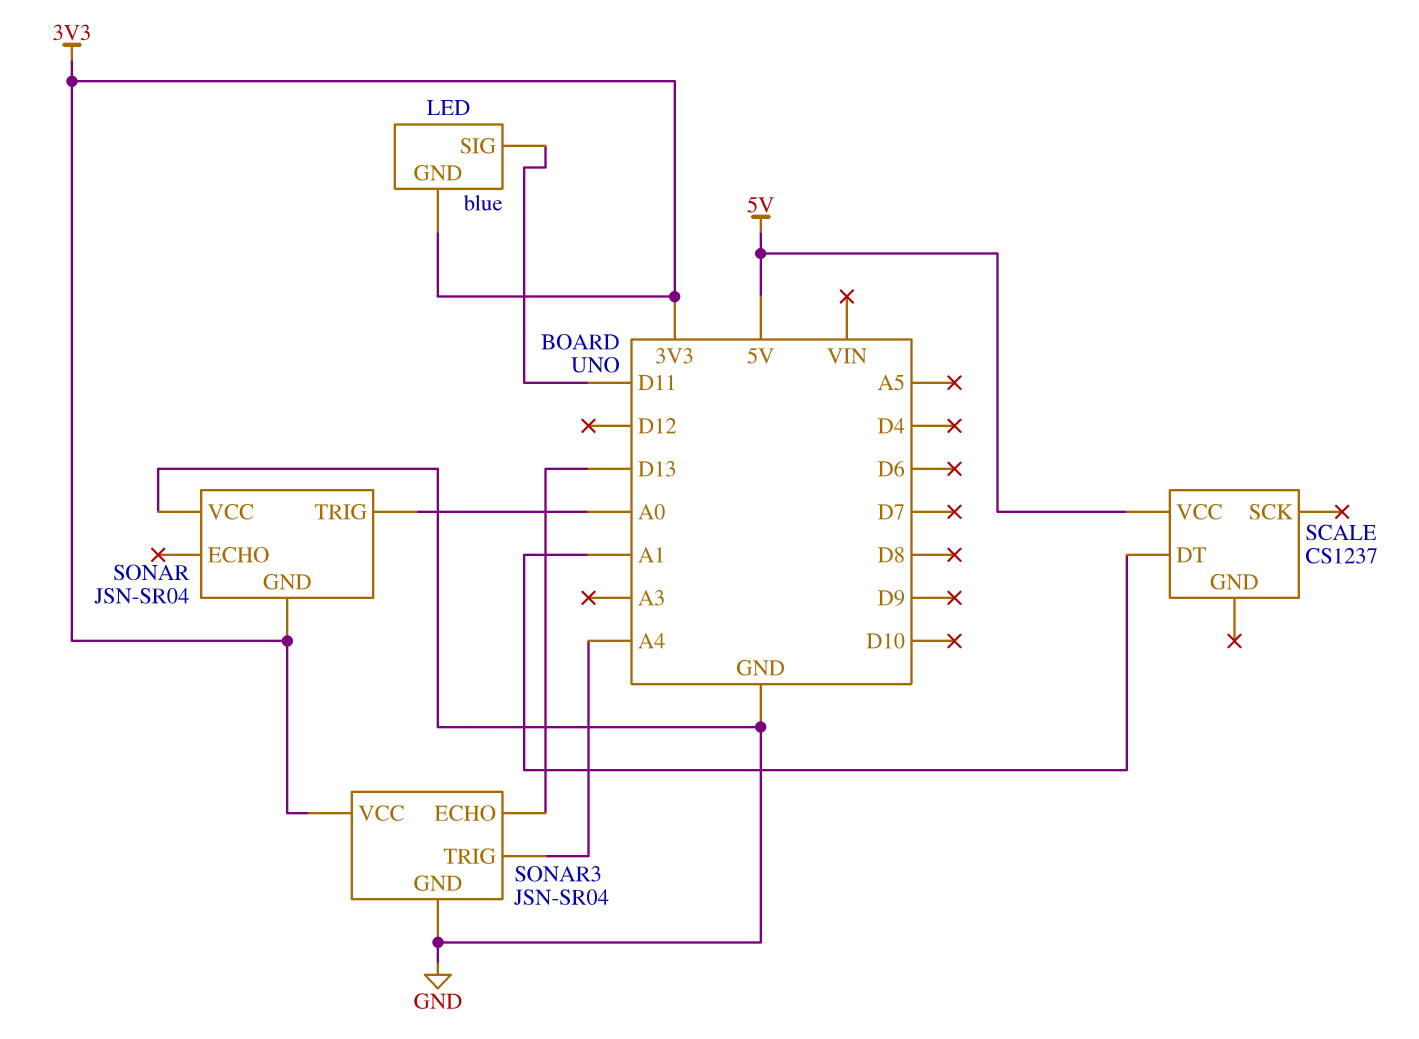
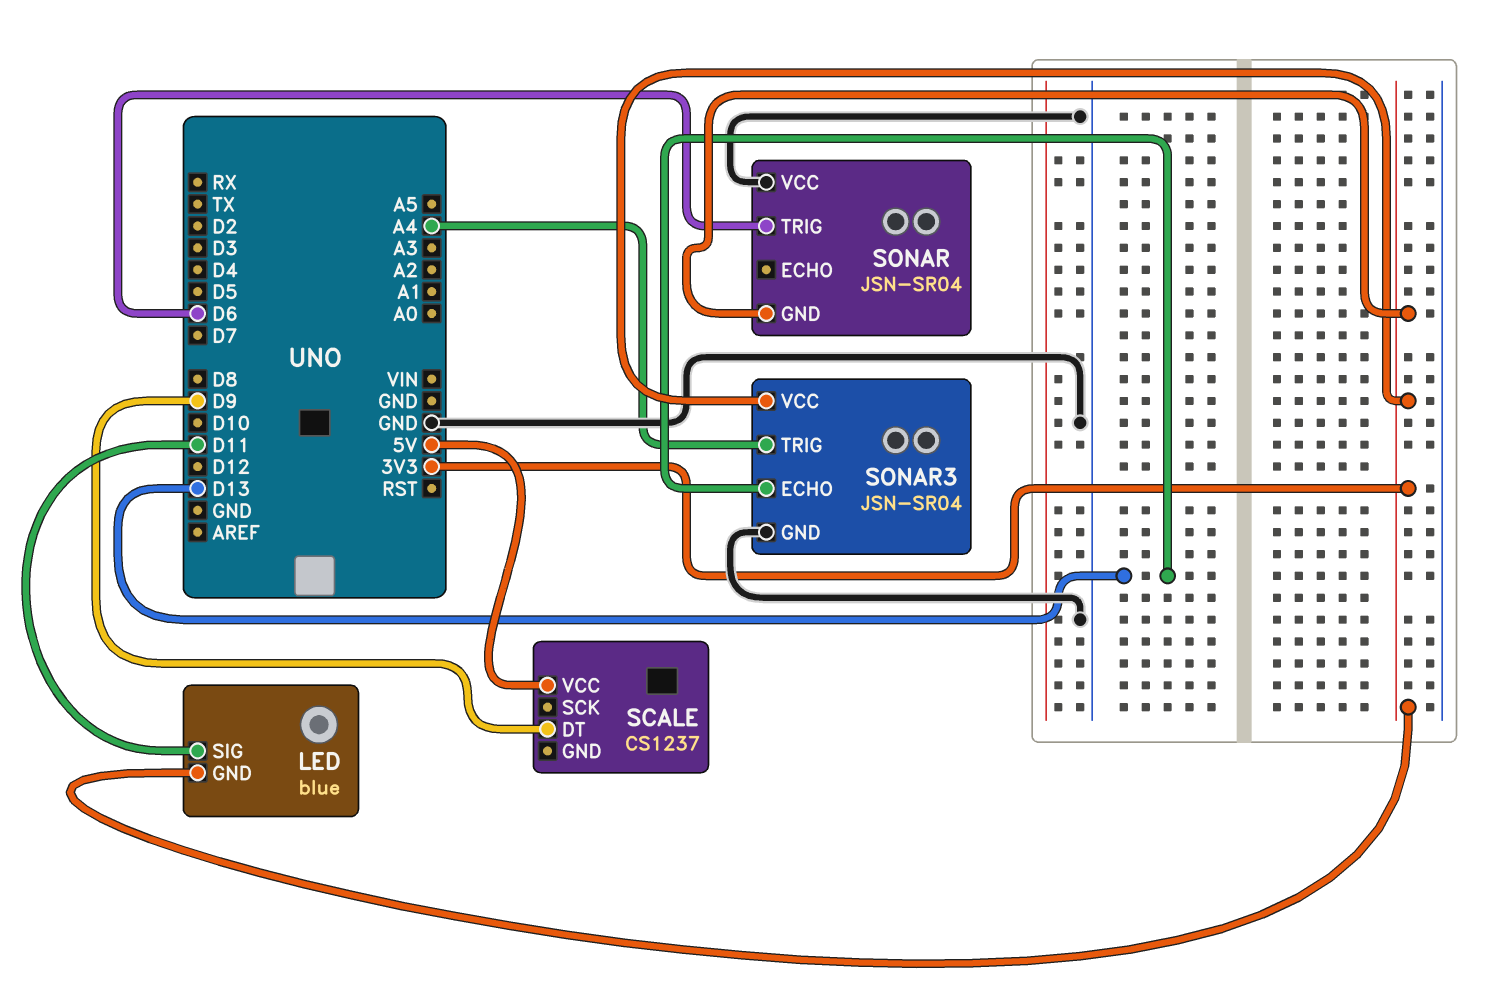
SCALE pin DT: A1 -> D9
SONAR pin TRIG: A0 -> D6

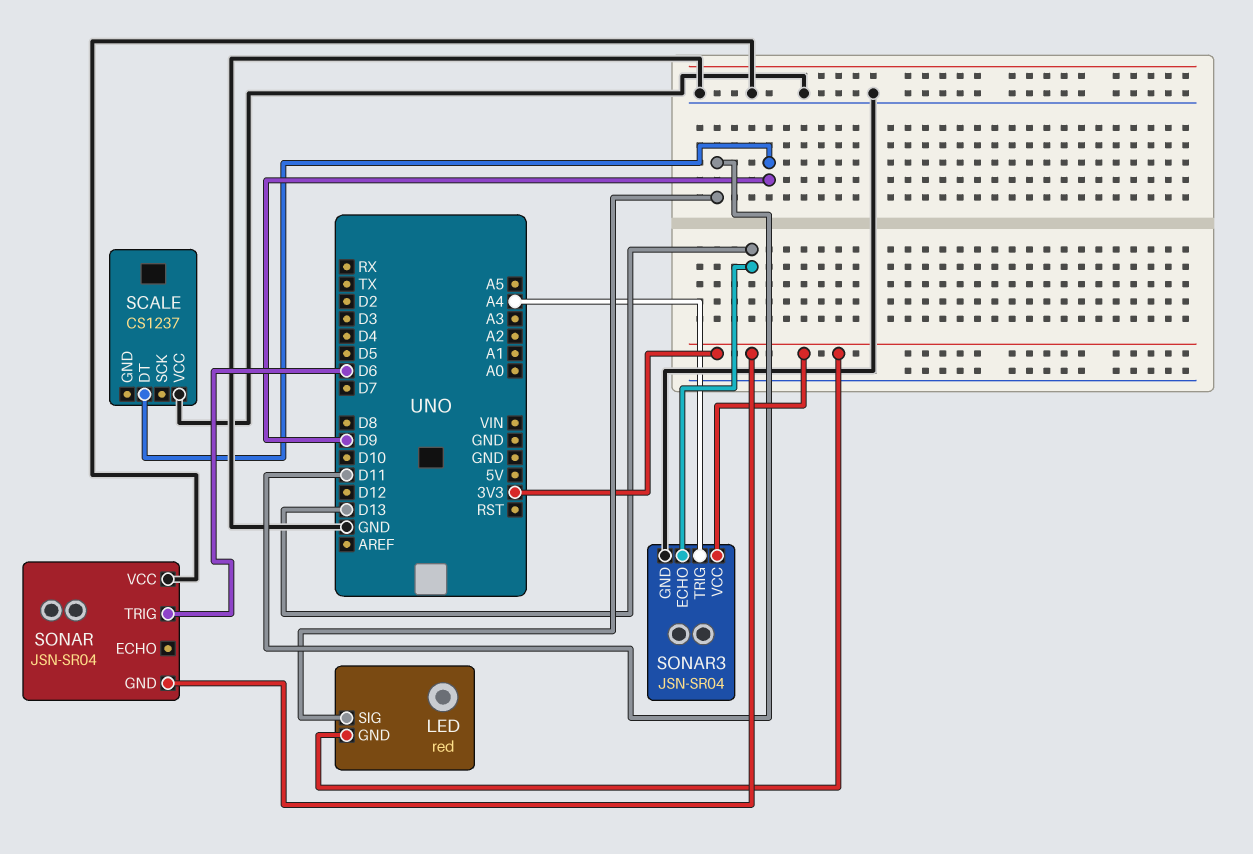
LED: blue -> red
SCALE pin VCC: 5V -> GND

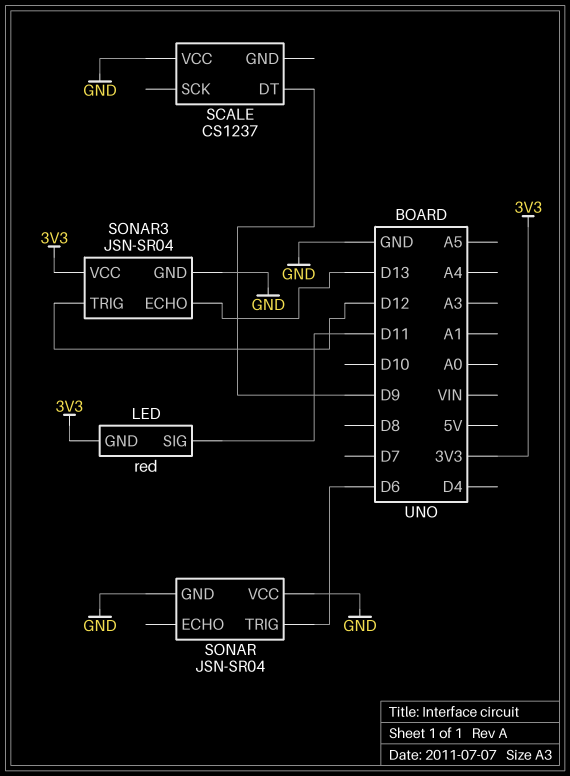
SONAR pin GND: 3V3 -> GND
SONAR3 pin TRIG: A4 -> D12

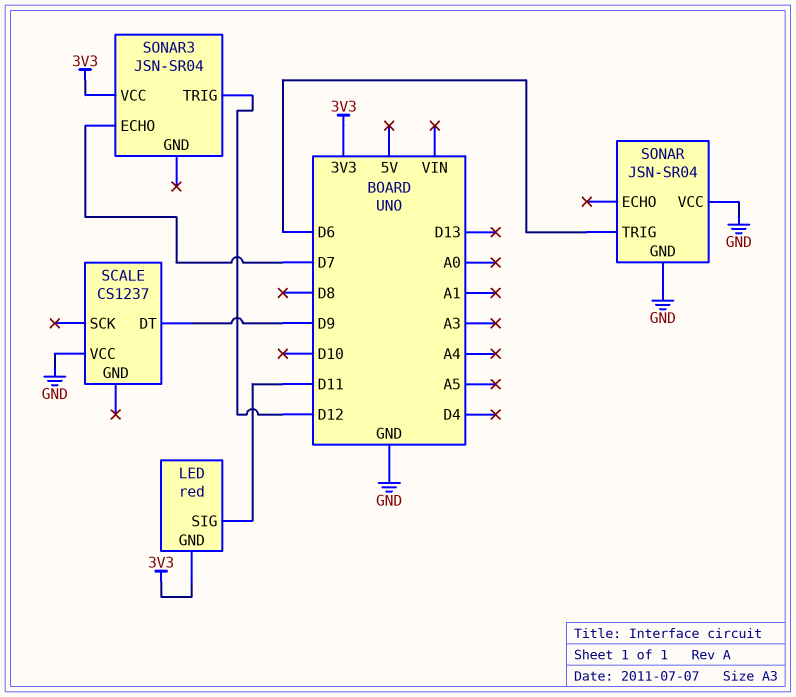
SONAR3 pin ECHO: D13 -> D7
SONAR3 pin GND: GND -> none

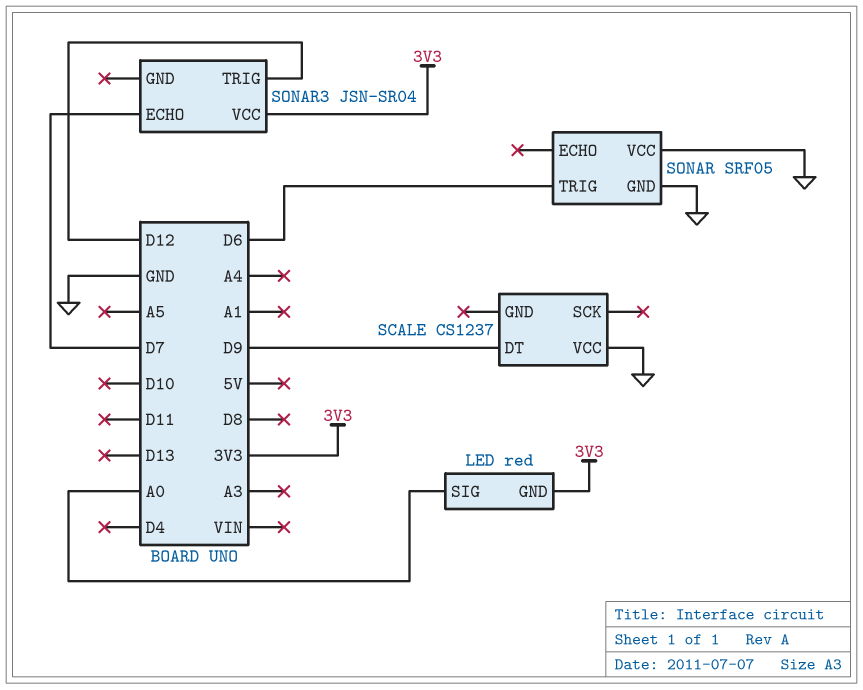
LED pin SIG: D11 -> A0
SONAR: JSN-SR04 -> SRF05

